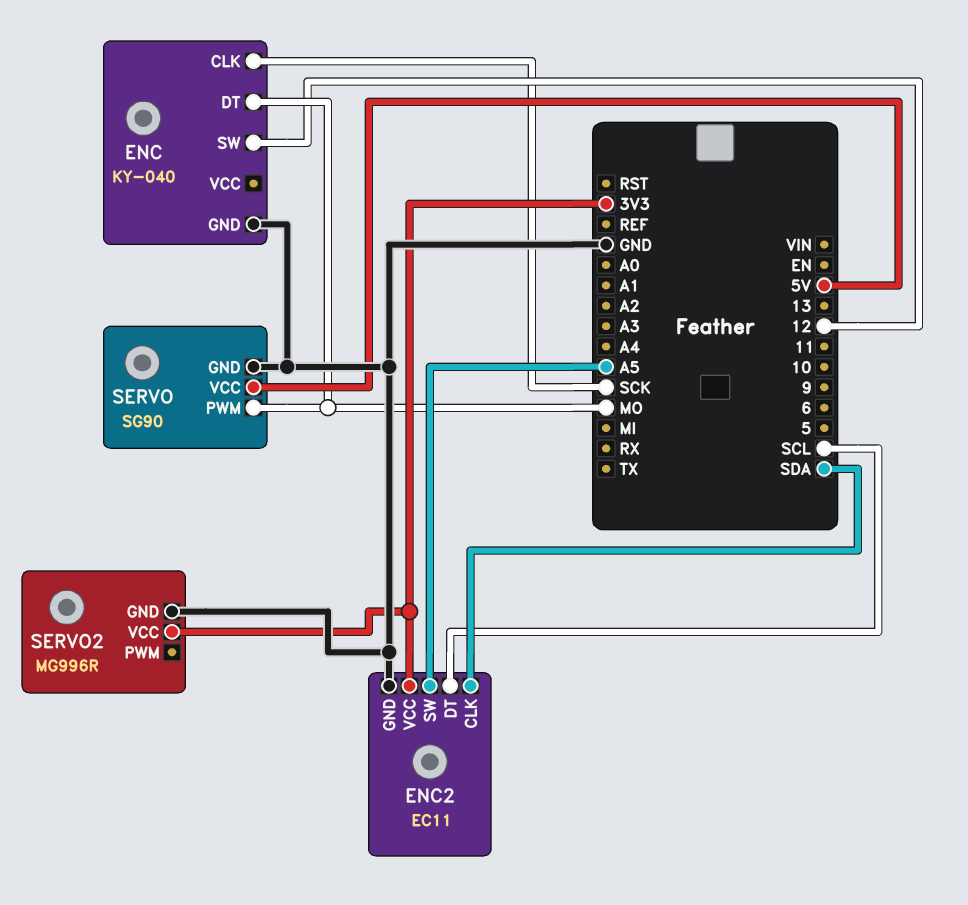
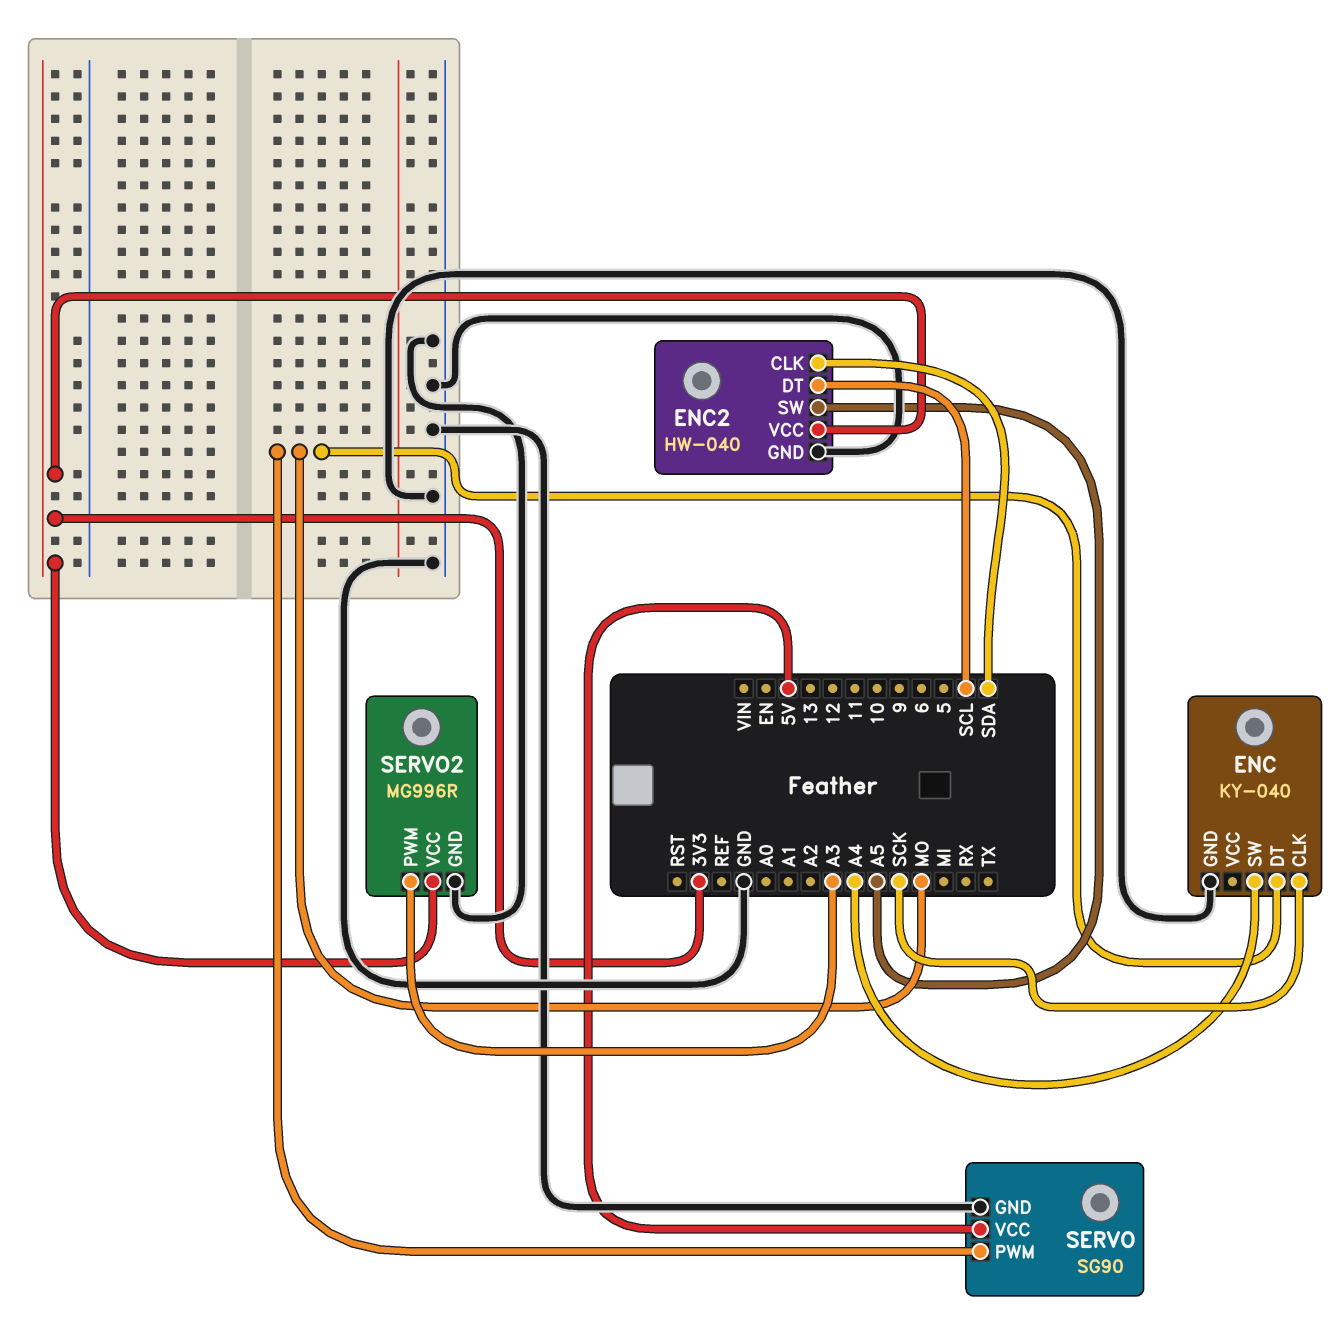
ENC pin SW: 12 -> A4
ENC2: EC11 -> HW-040
SERVO2 pin PWM: none -> A3

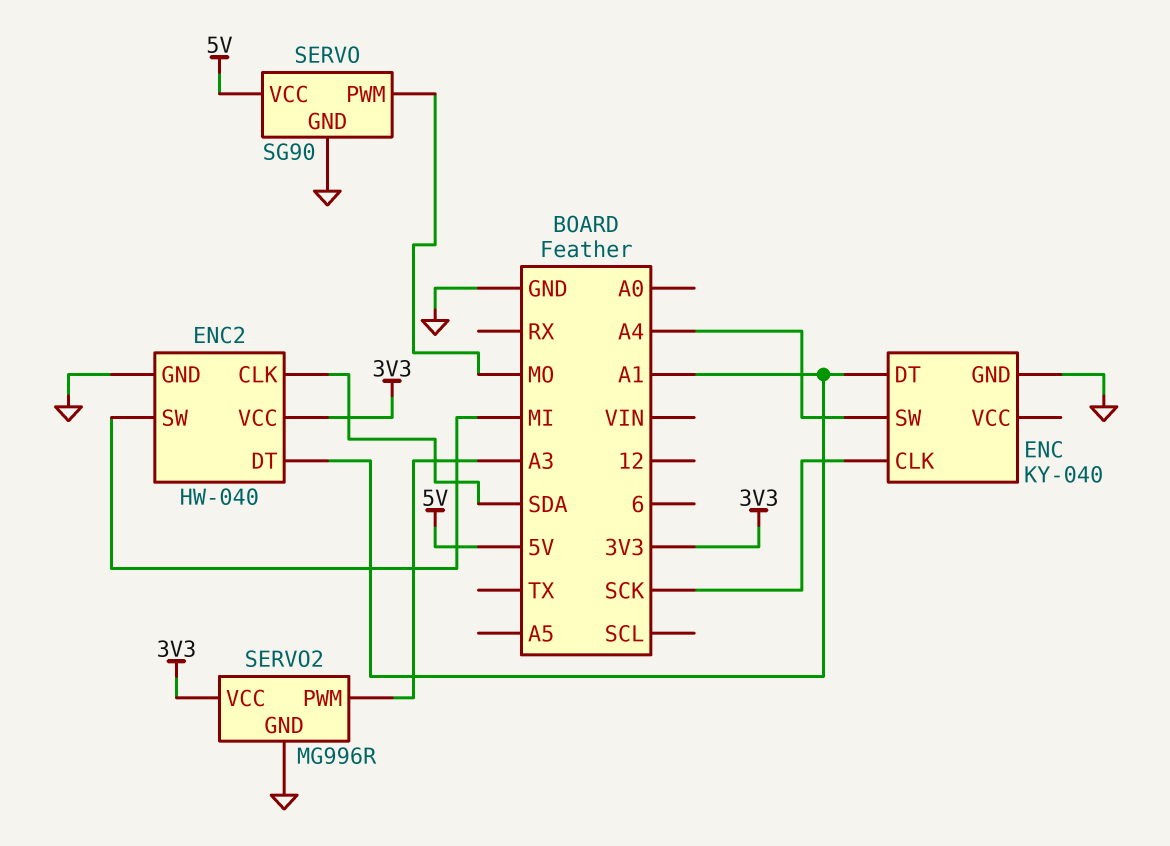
ENC pin DT: MO -> A1
ENC2 pin DT: SCL -> A1
ENC2 pin SW: A5 -> MI

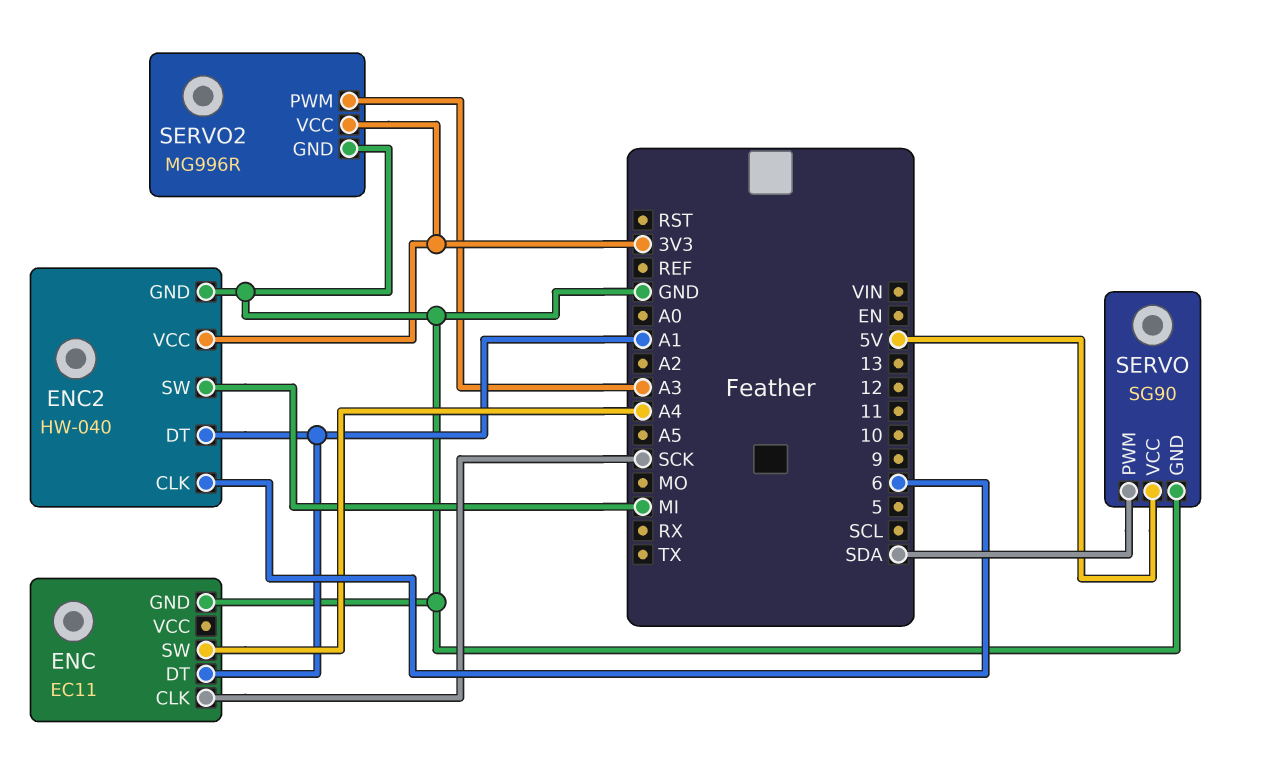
ENC: KY-040 -> EC11
ENC2 pin CLK: SDA -> 6
SERVO pin PWM: MO -> SDA

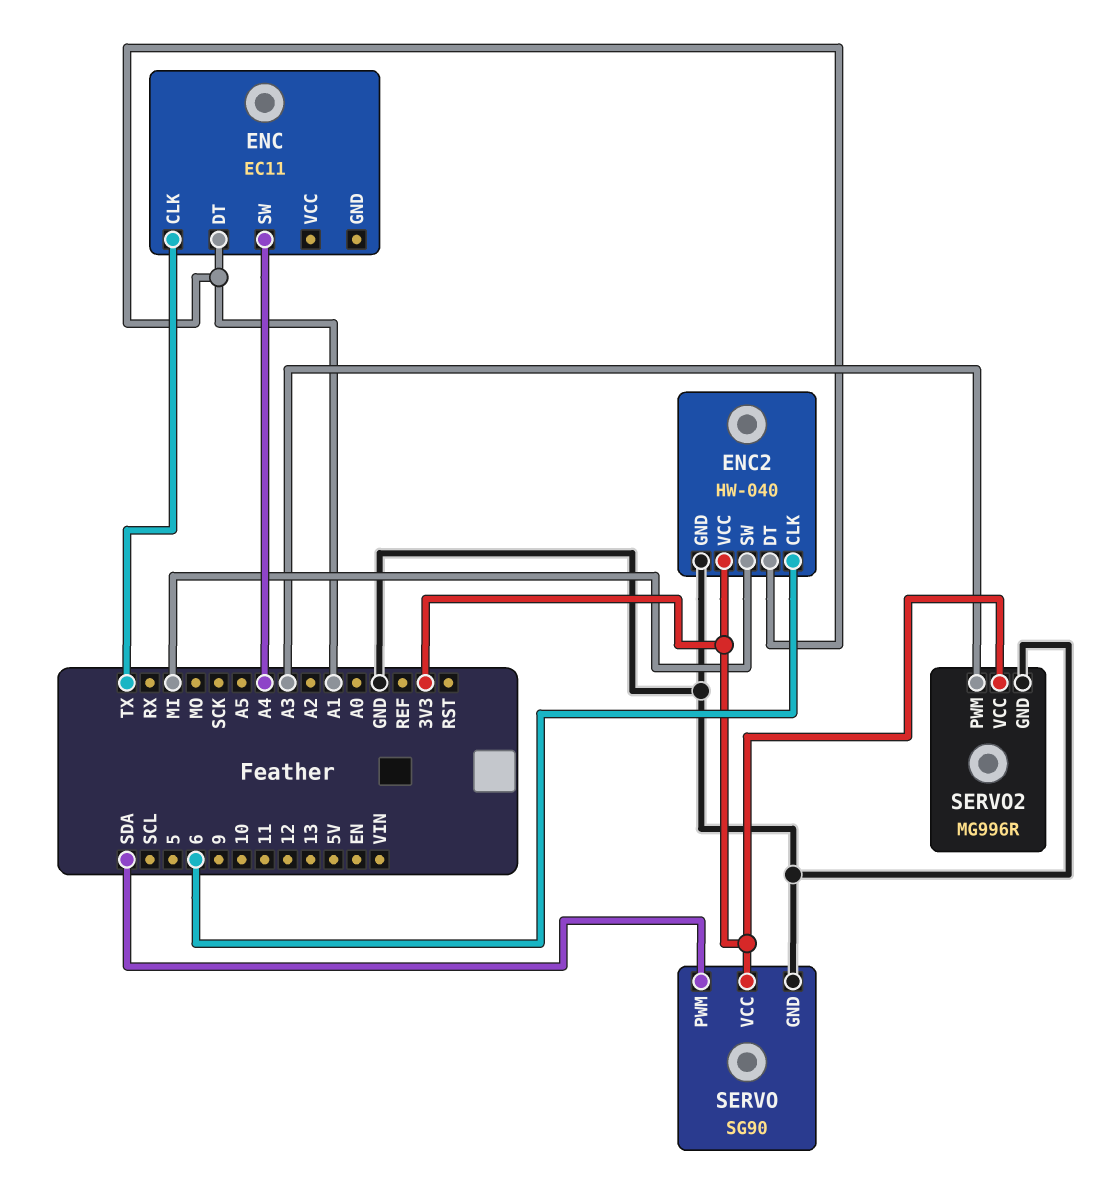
ENC pin CLK: SCK -> TX
ENC pin GND: GND -> none
SERVO pin VCC: 5V -> 3V3

